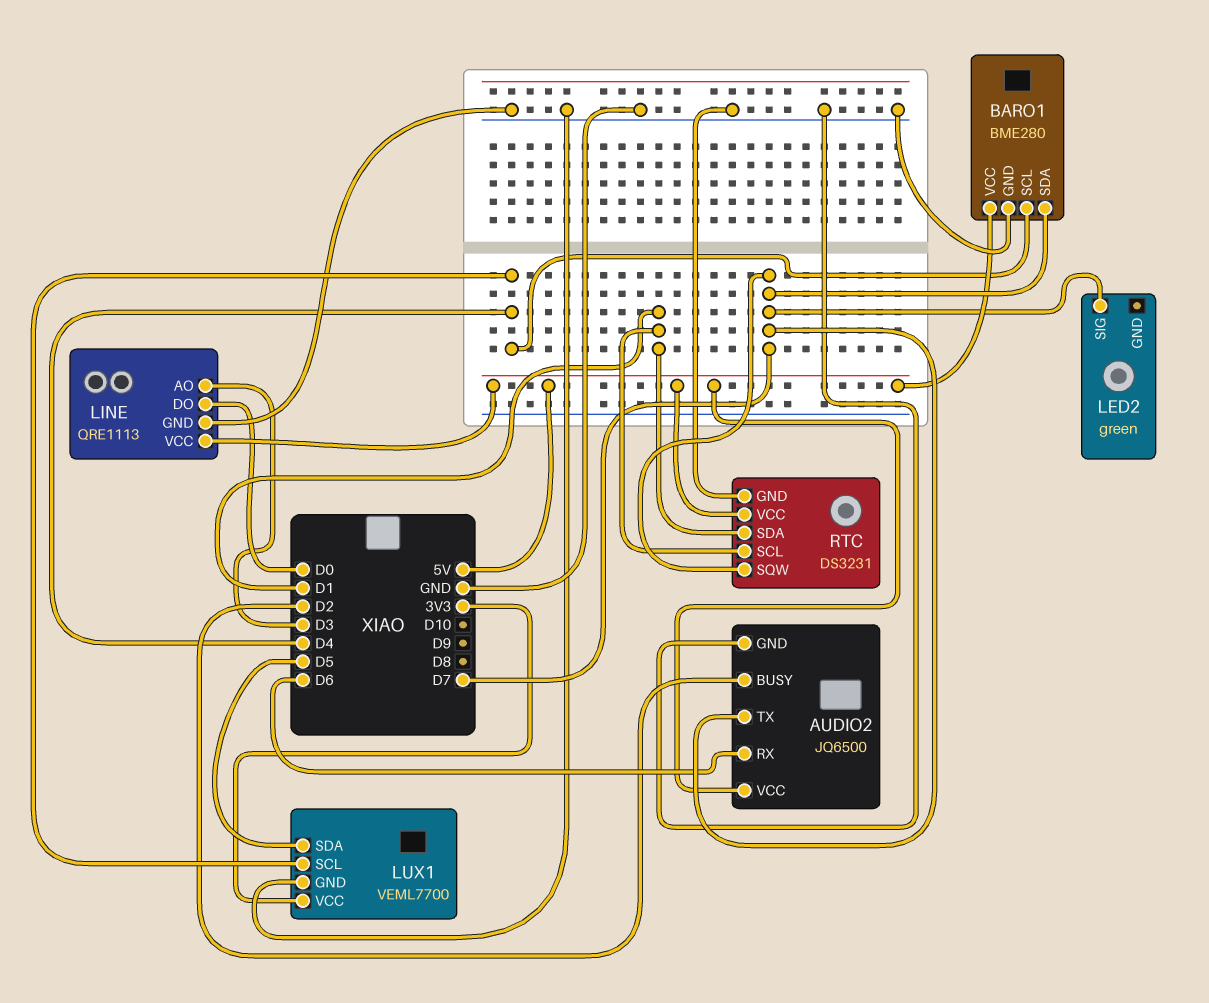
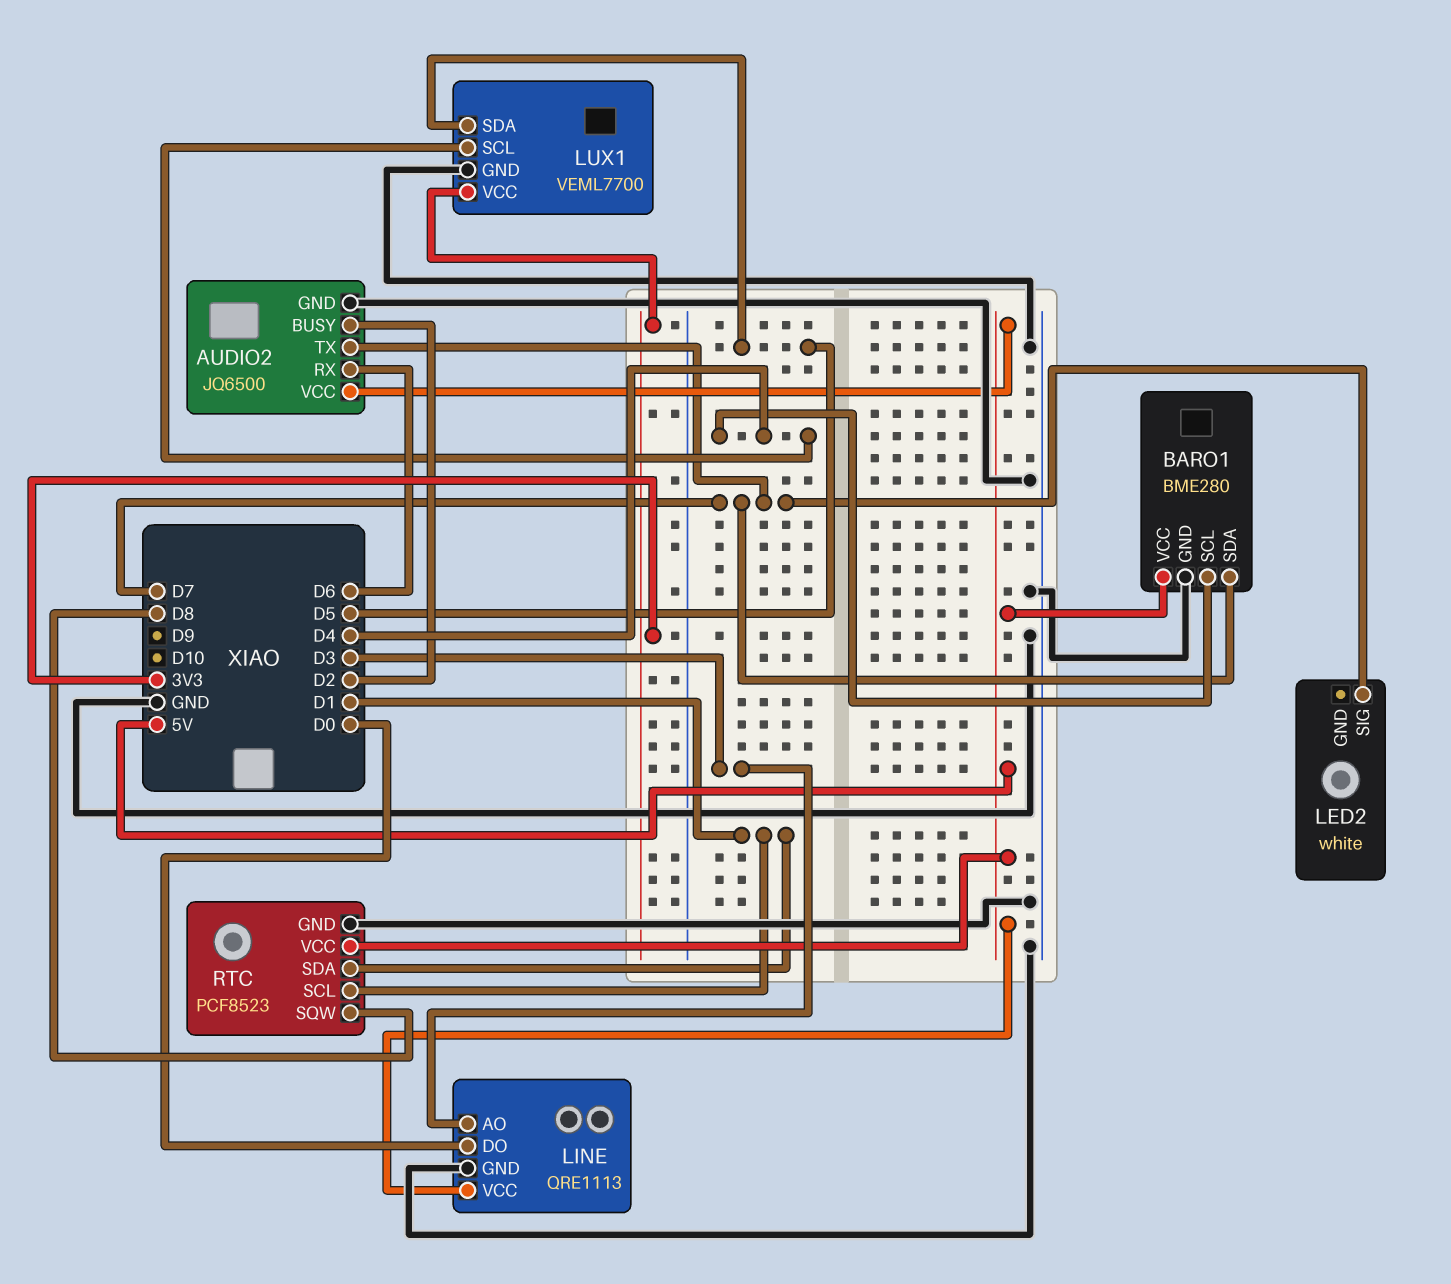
LED2: green -> white
RTC: DS3231 -> PCF8523
RTC pin SQW: D7 -> D8

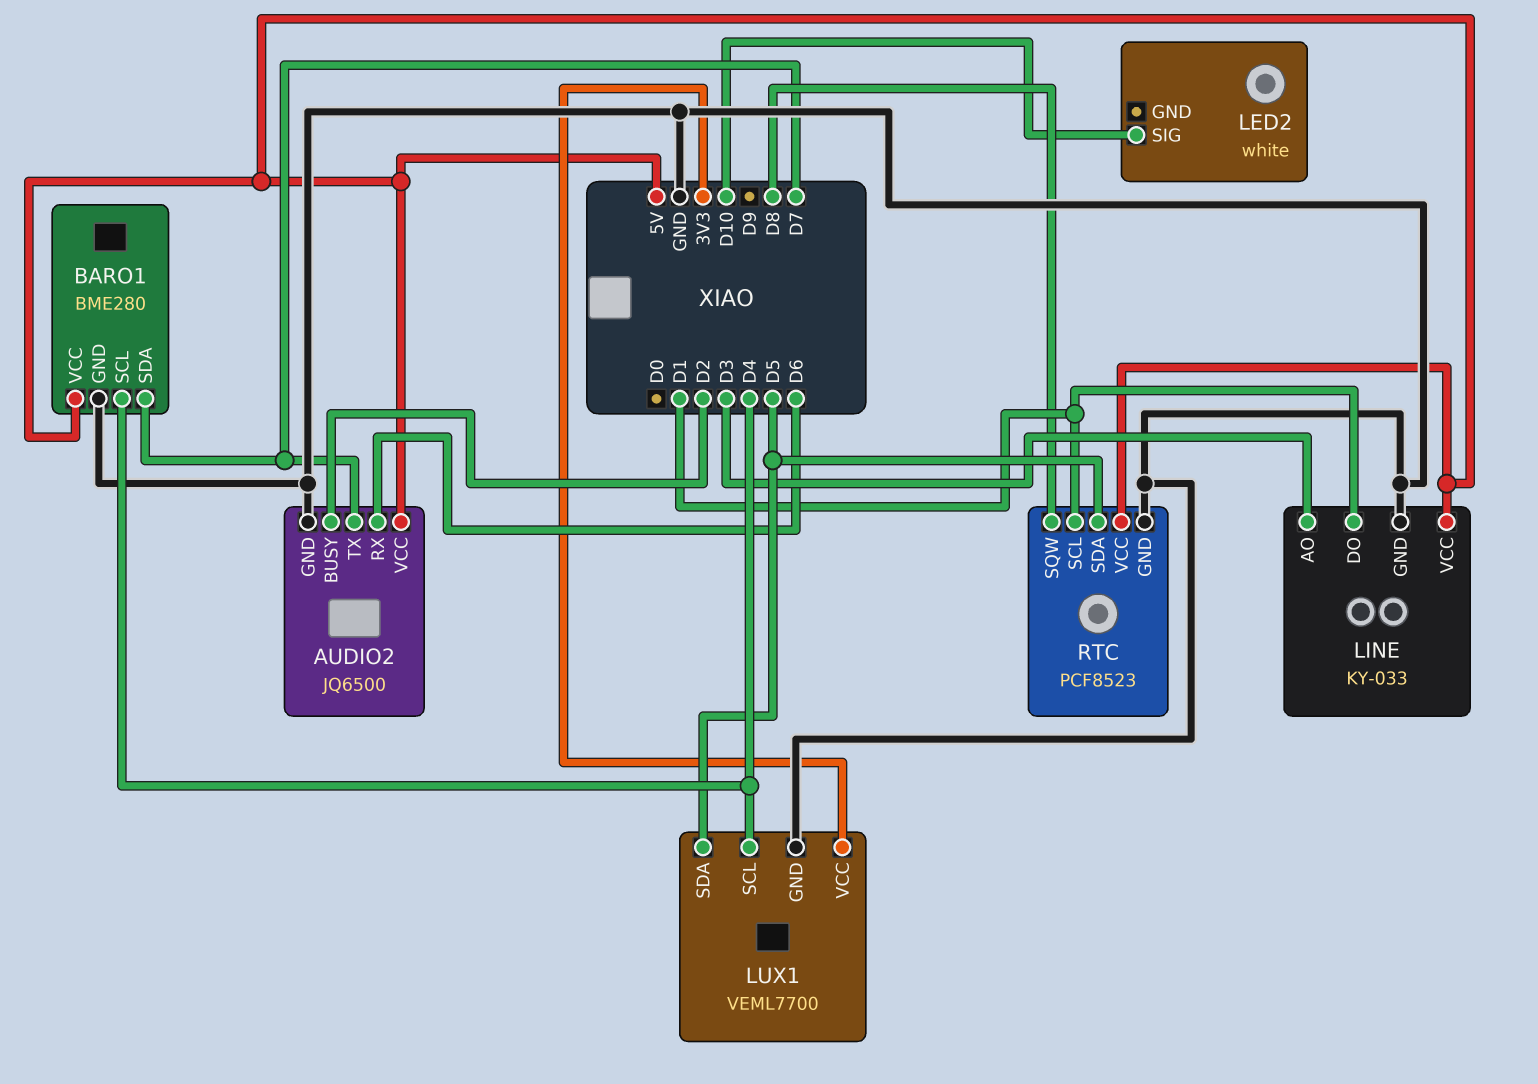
LED2 pin SIG: D7 -> D10
LINE: QRE1113 -> KY-033
LINE pin DO: D0 -> D1
RTC pin SDA: D1 -> D5

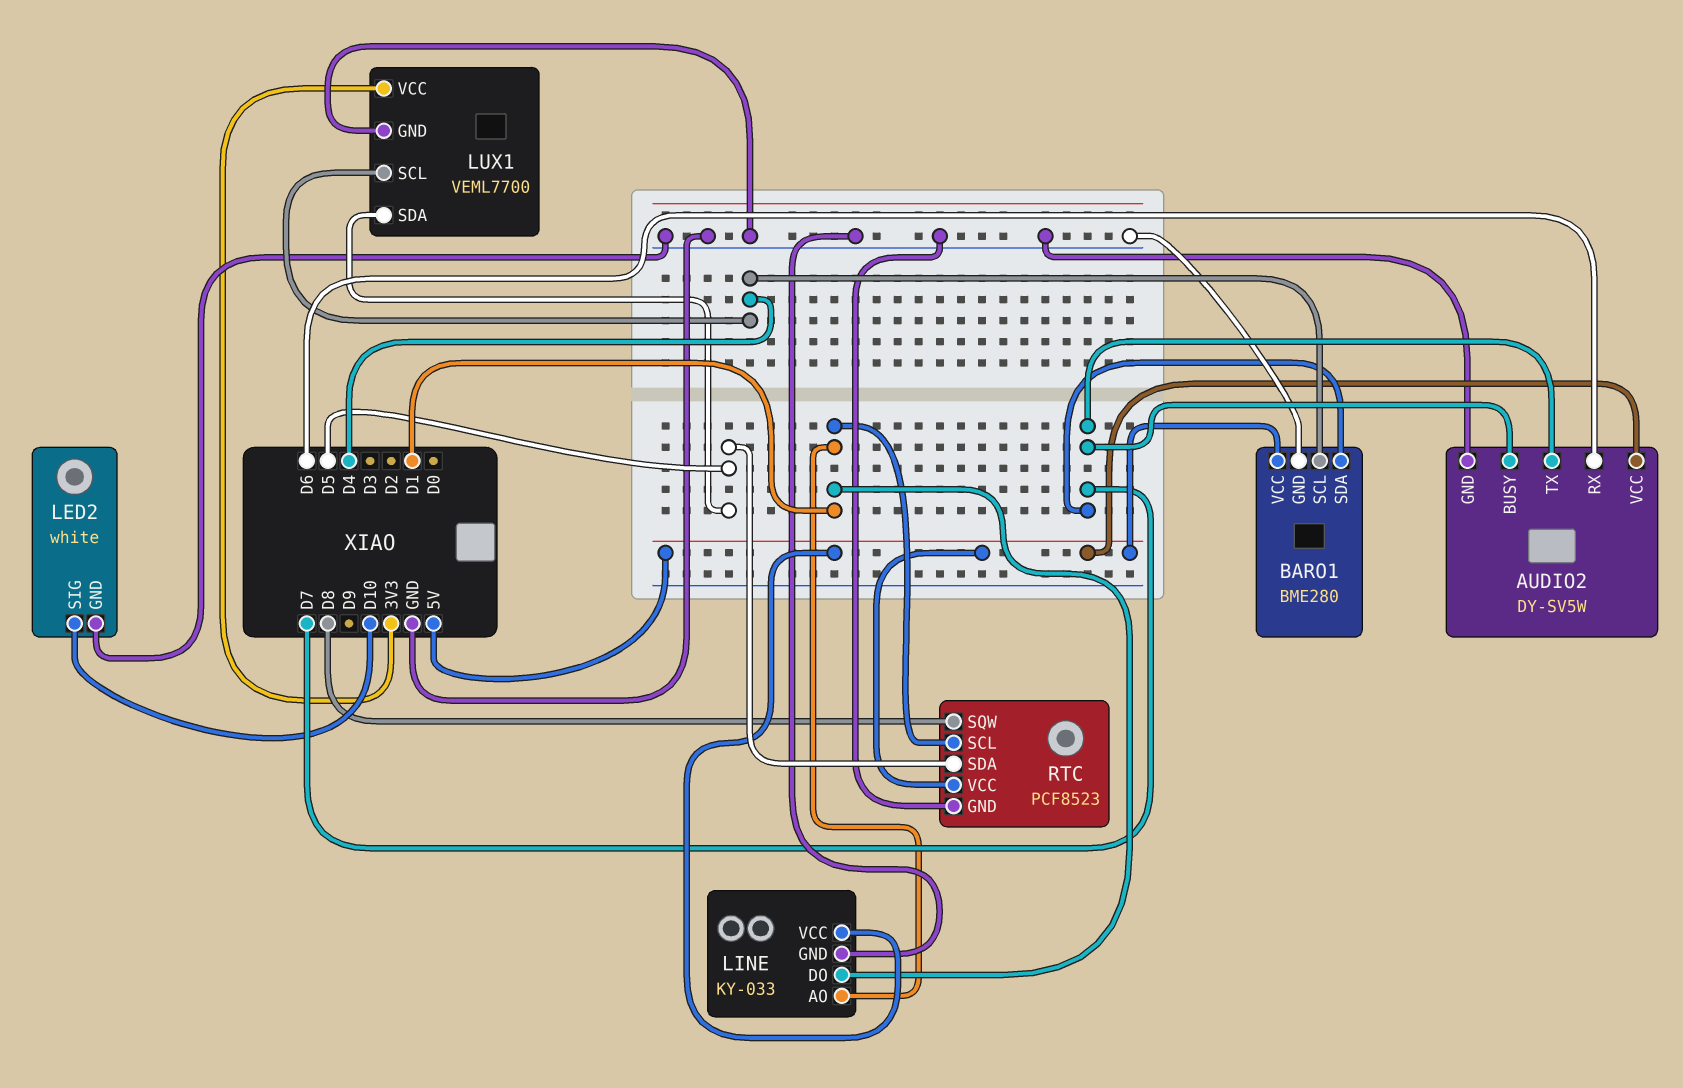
AUDIO2: JQ6500 -> DY-SV5W
AUDIO2 pin BUSY: D2 -> D7
LED2 pin GND: none -> GND
LINE pin AO: D3 -> D1

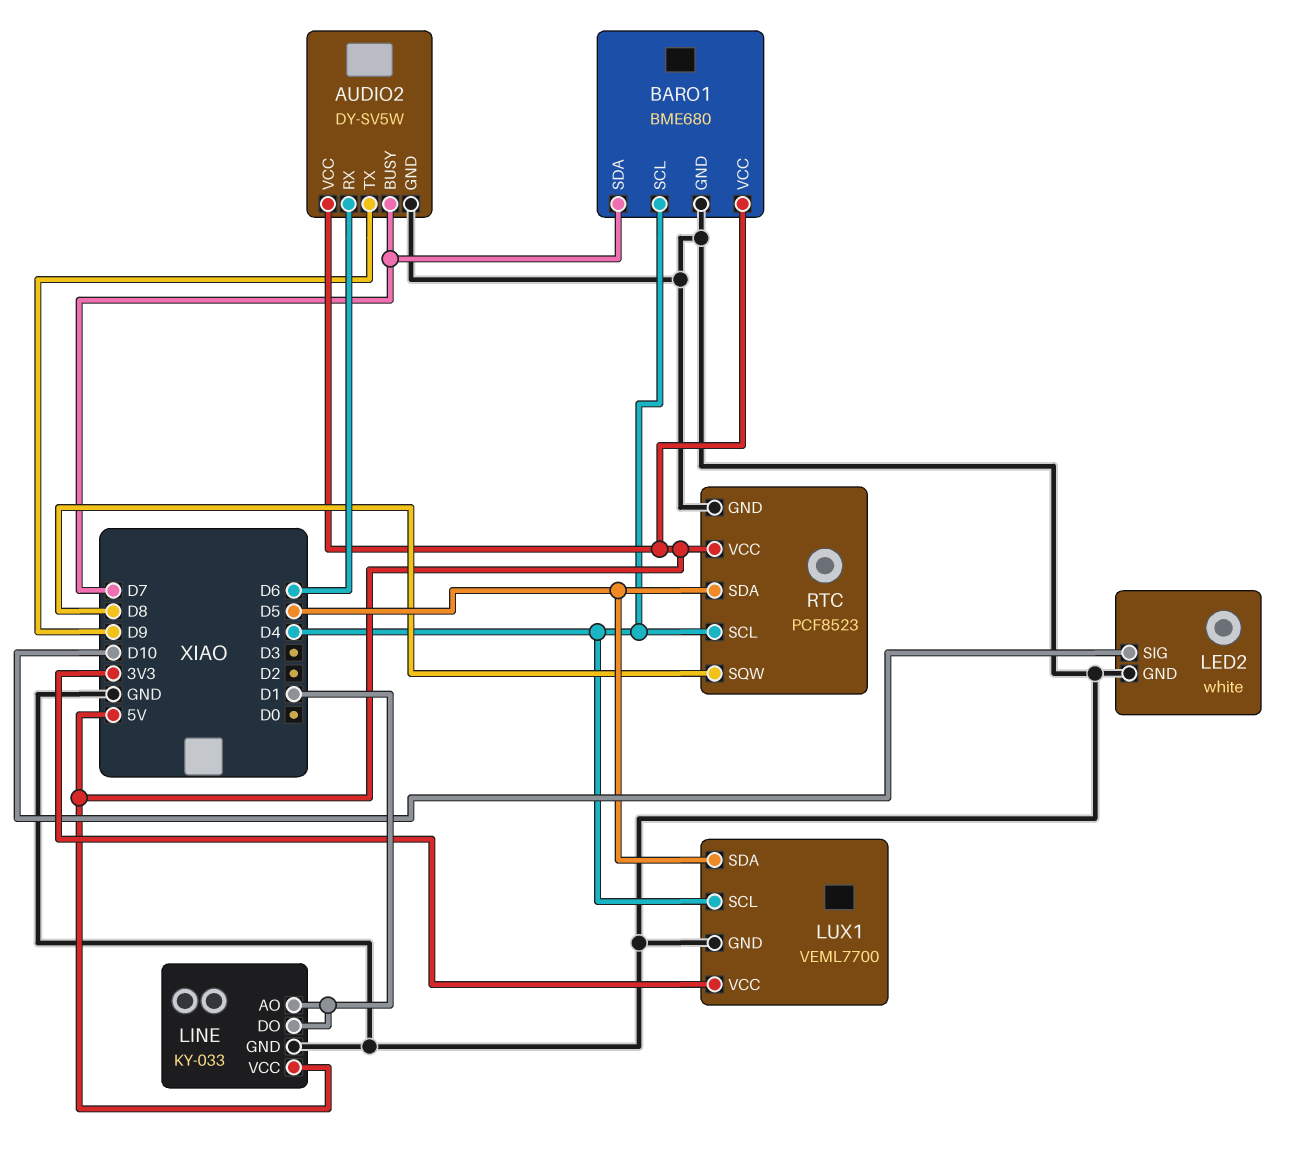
AUDIO2 pin TX: D7 -> D9
BARO1: BME280 -> BME680
RTC pin SCL: D1 -> D4

